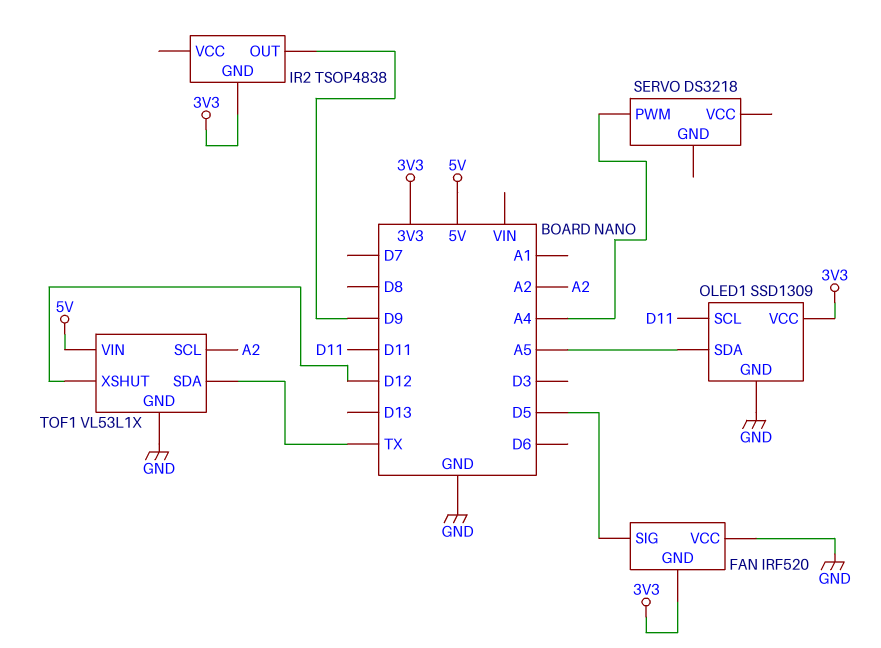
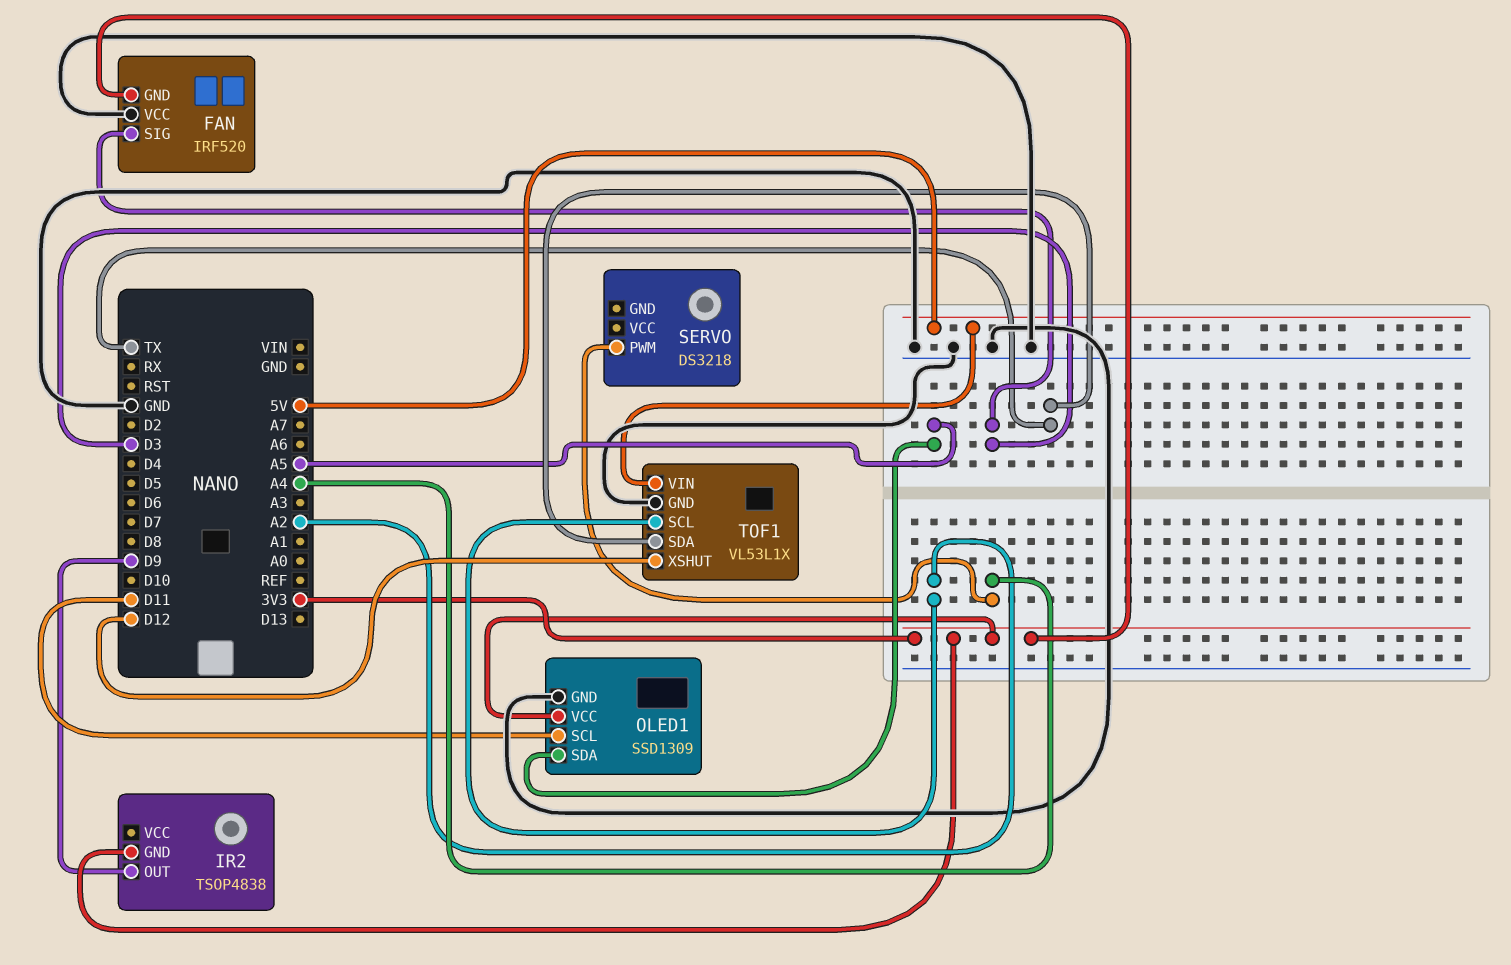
FAN pin SIG: D5 -> D3

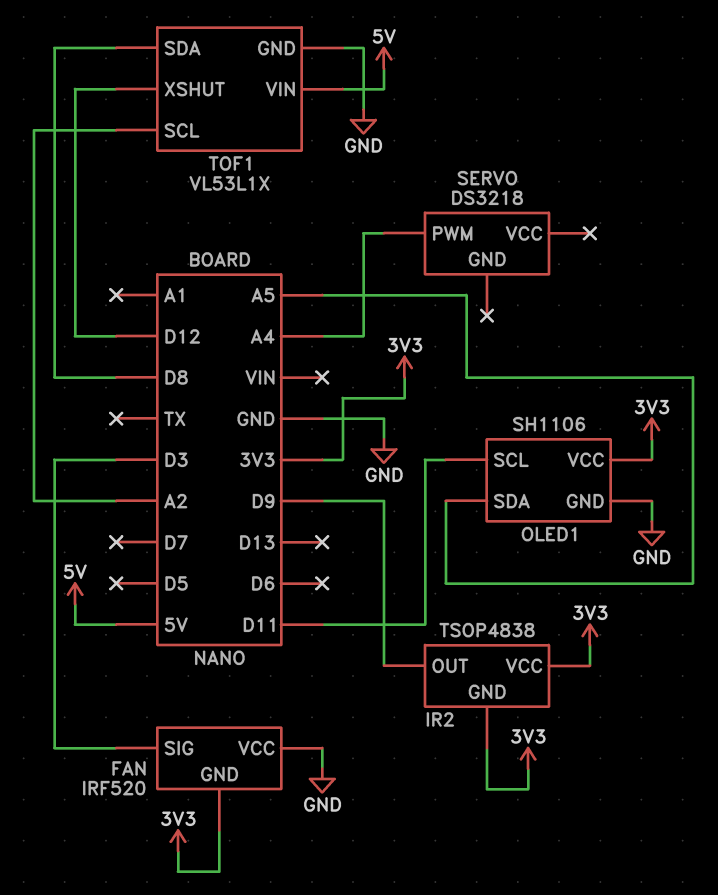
IR2 pin VCC: none -> 3V3
OLED1: SSD1309 -> SH1106
TOF1 pin SDA: TX -> D8

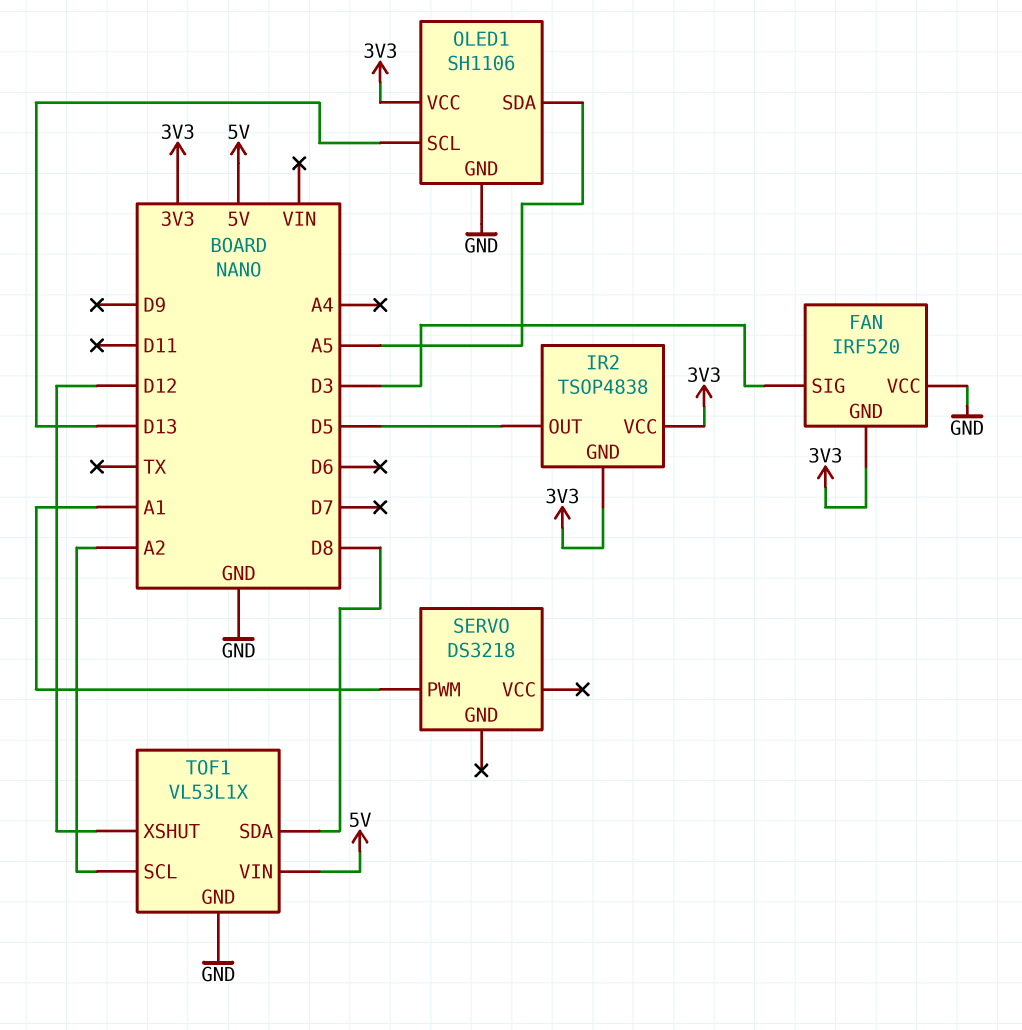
IR2 pin OUT: D9 -> D5
OLED1 pin SCL: D11 -> D13
SERVO pin PWM: A4 -> A1

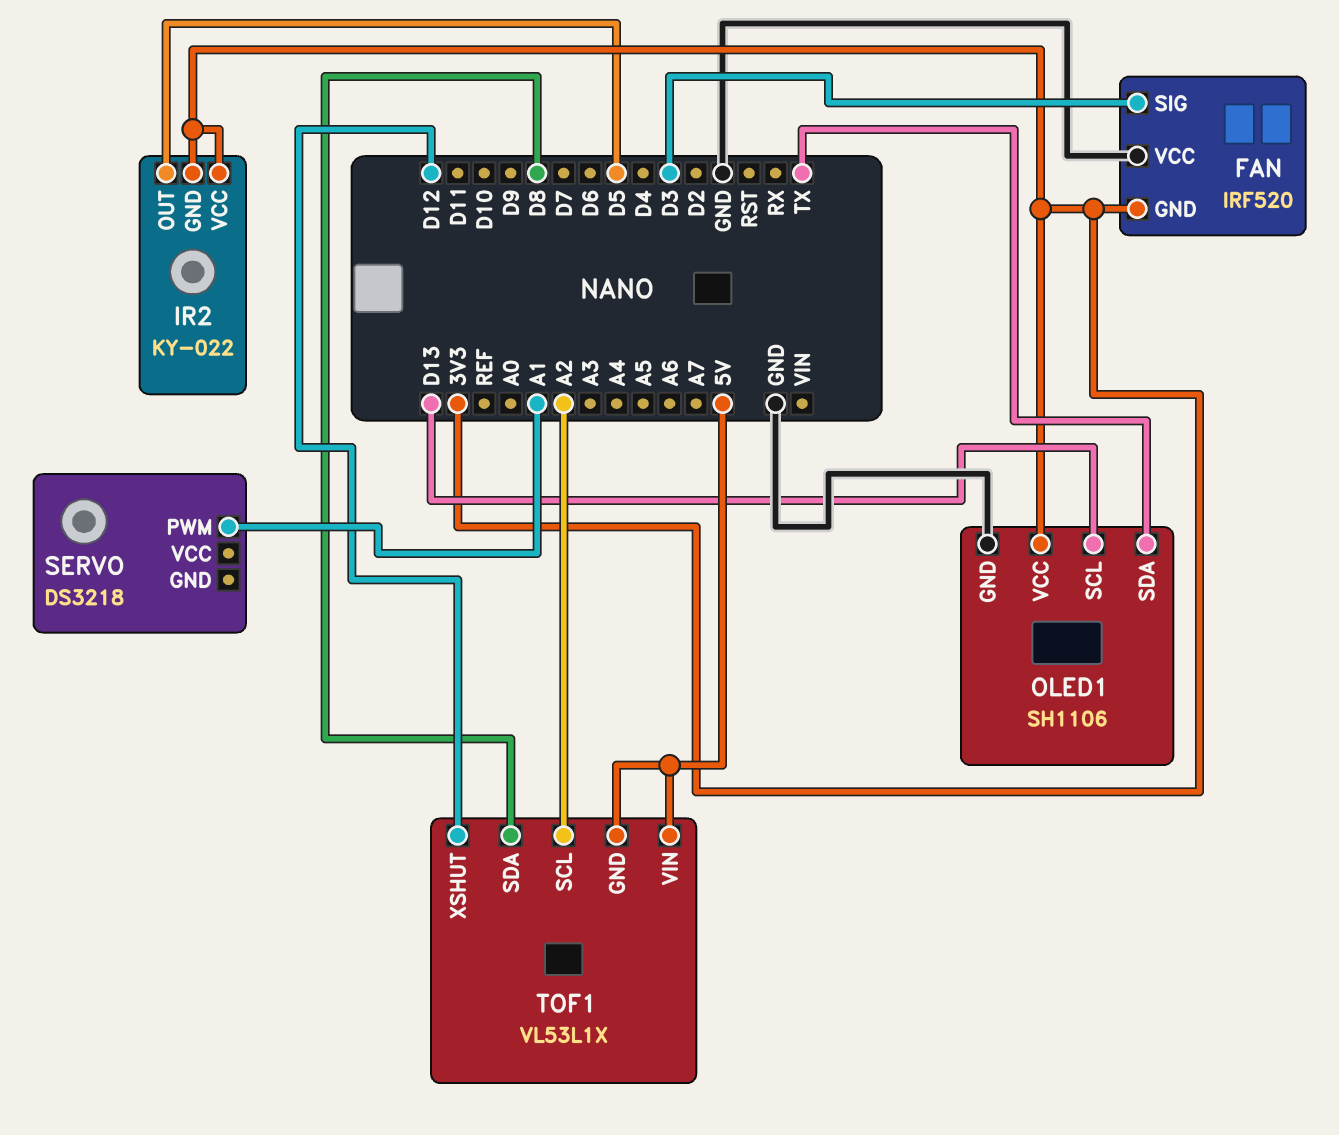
IR2: TSOP4838 -> KY-022
OLED1 pin SDA: A5 -> TX
TOF1 pin GND: GND -> 5V

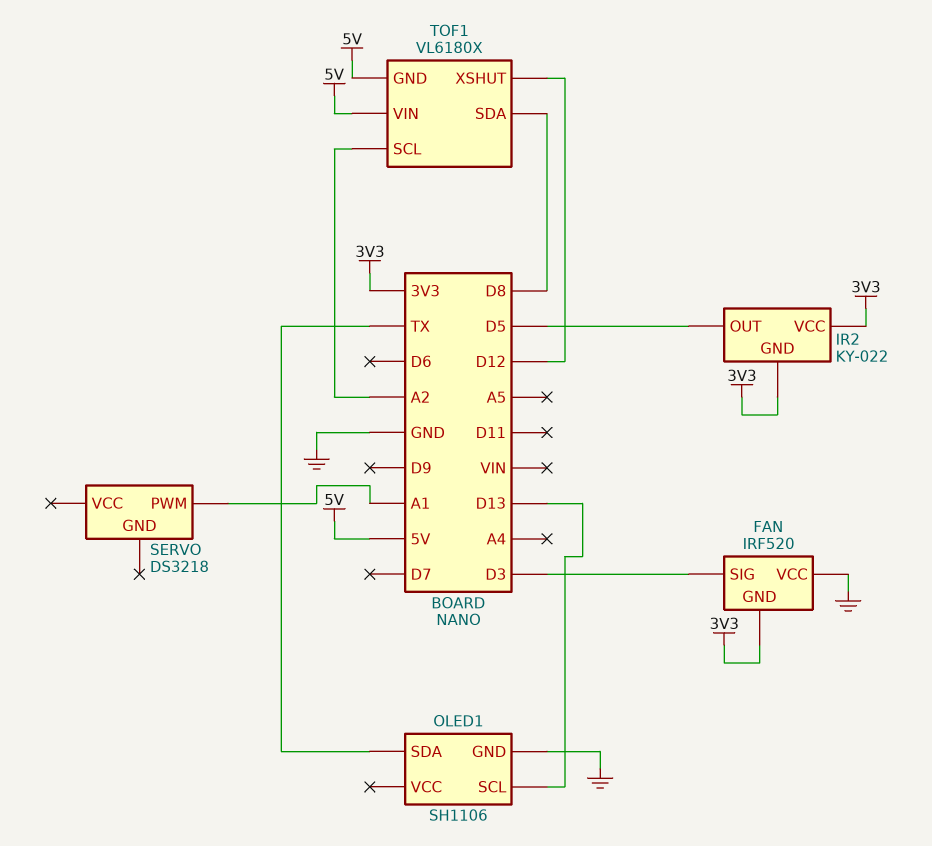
OLED1 pin VCC: 3V3 -> none
TOF1: VL53L1X -> VL6180X

